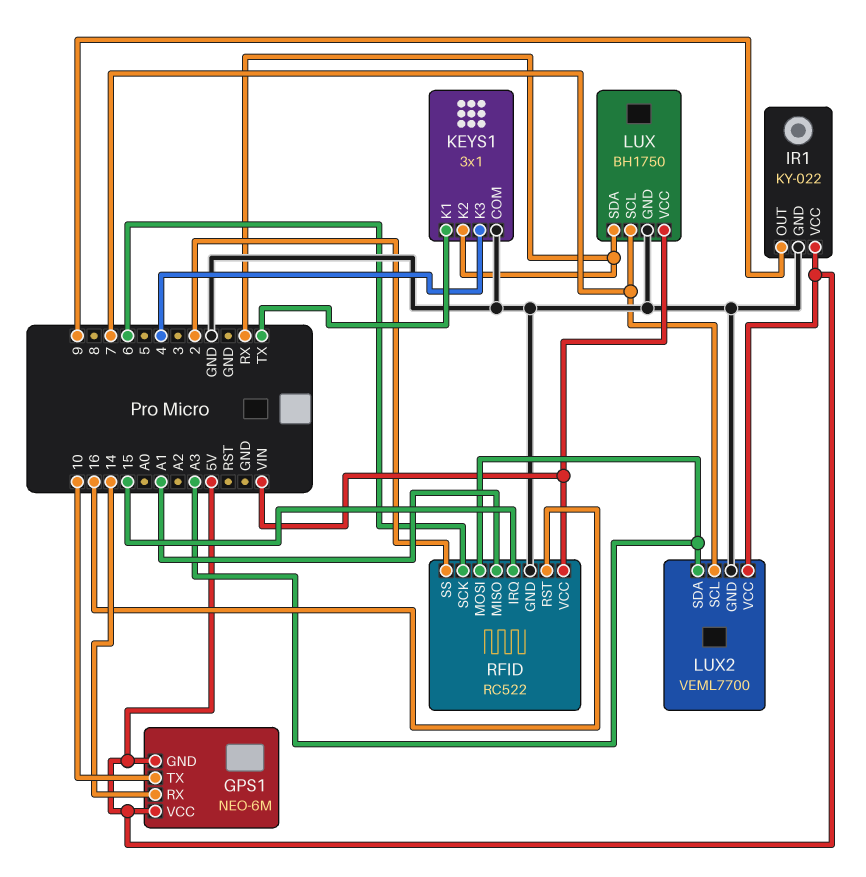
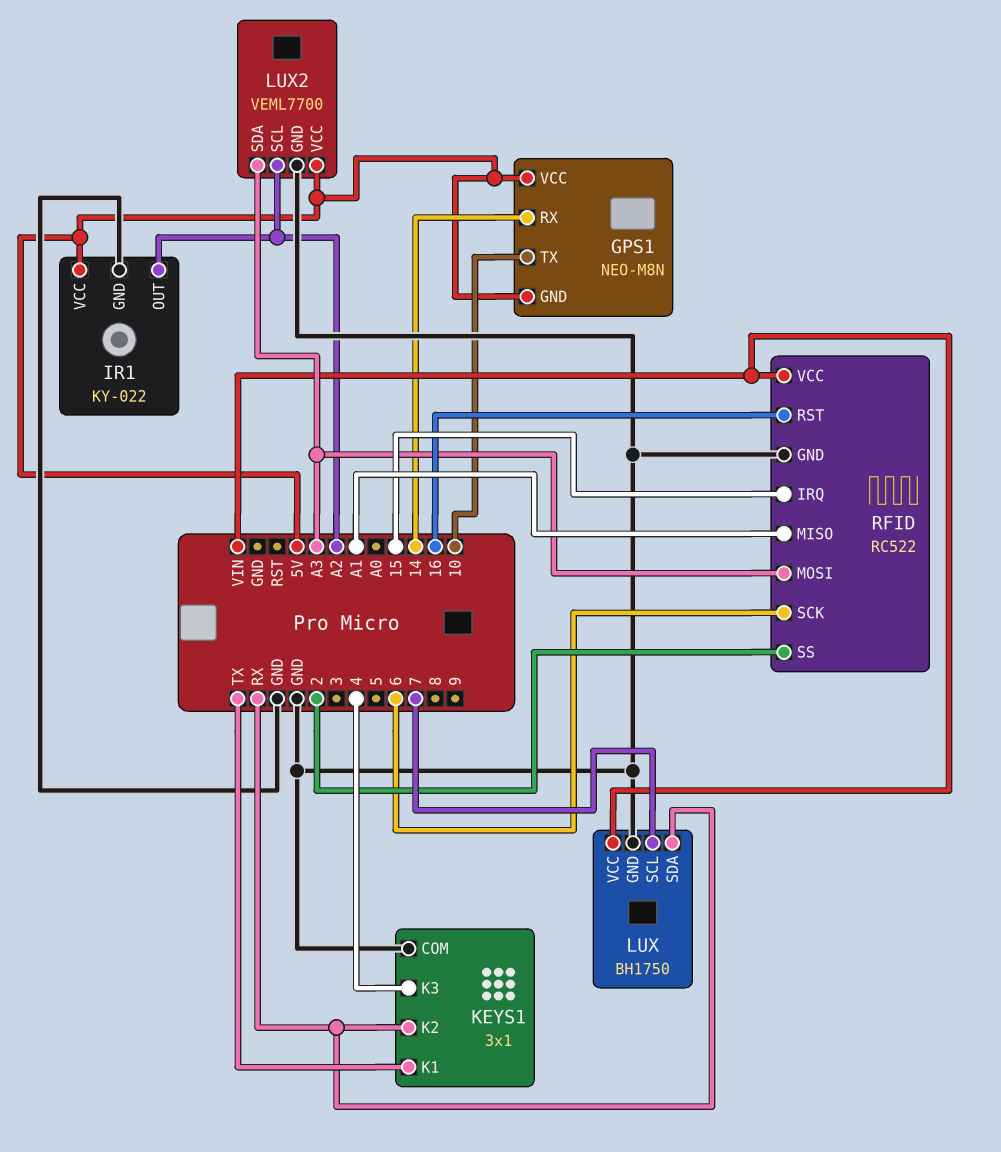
GPS1: NEO-6M -> NEO-M8N
IR1 pin OUT: 9 -> A2
LUX2 pin SCL: 7 -> A2

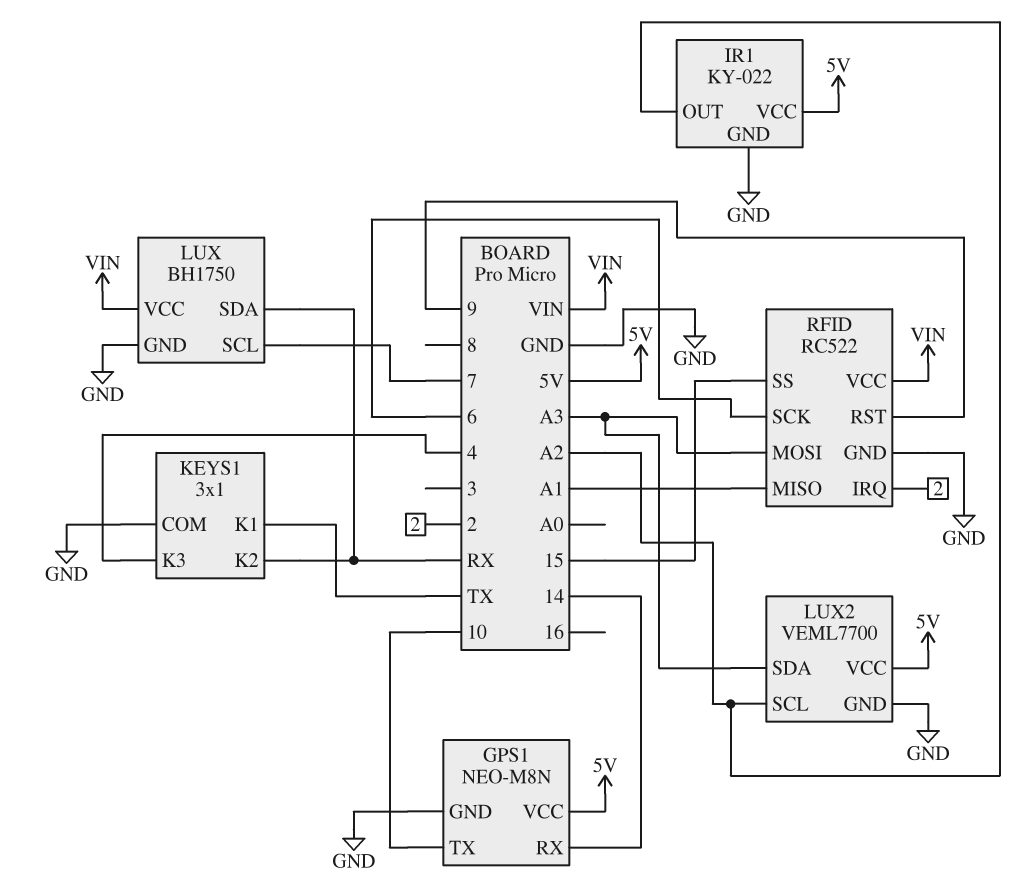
GPS1 pin GND: 5V -> GND
RFID pin IRQ: 15 -> 2
RFID pin RST: 16 -> 9
RFID pin SS: 2 -> 15

